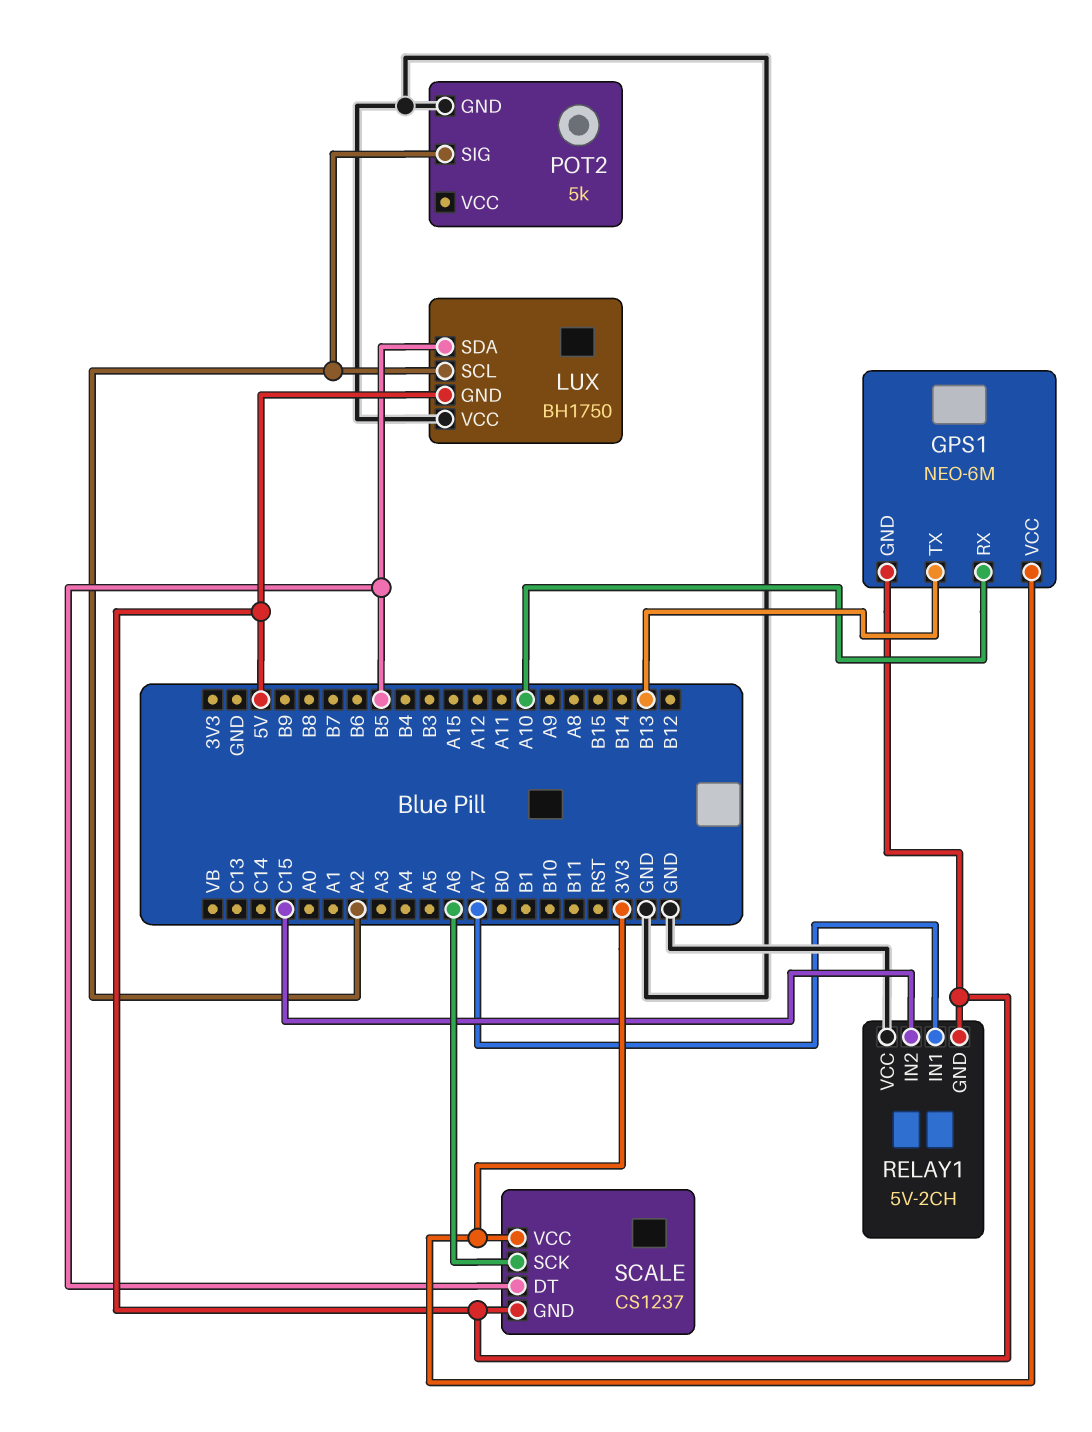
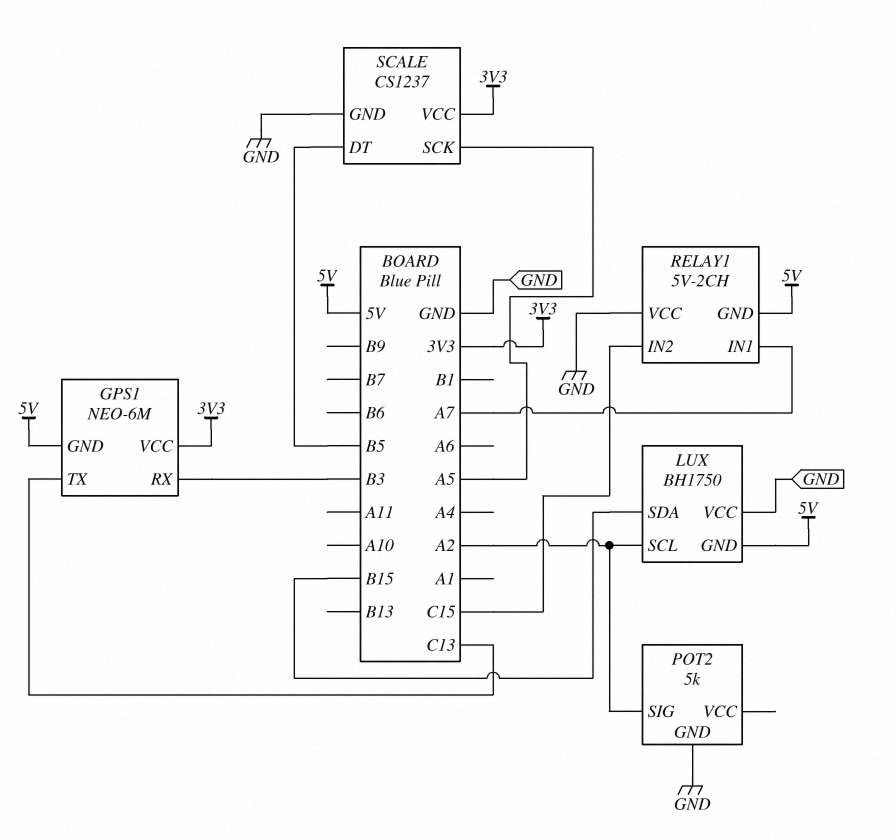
GPS1 pin RX: A10 -> B3
GPS1 pin TX: B13 -> C13
LUX pin SDA: B5 -> B15
SCALE pin GND: 5V -> GND
SCALE pin SCK: A6 -> A5

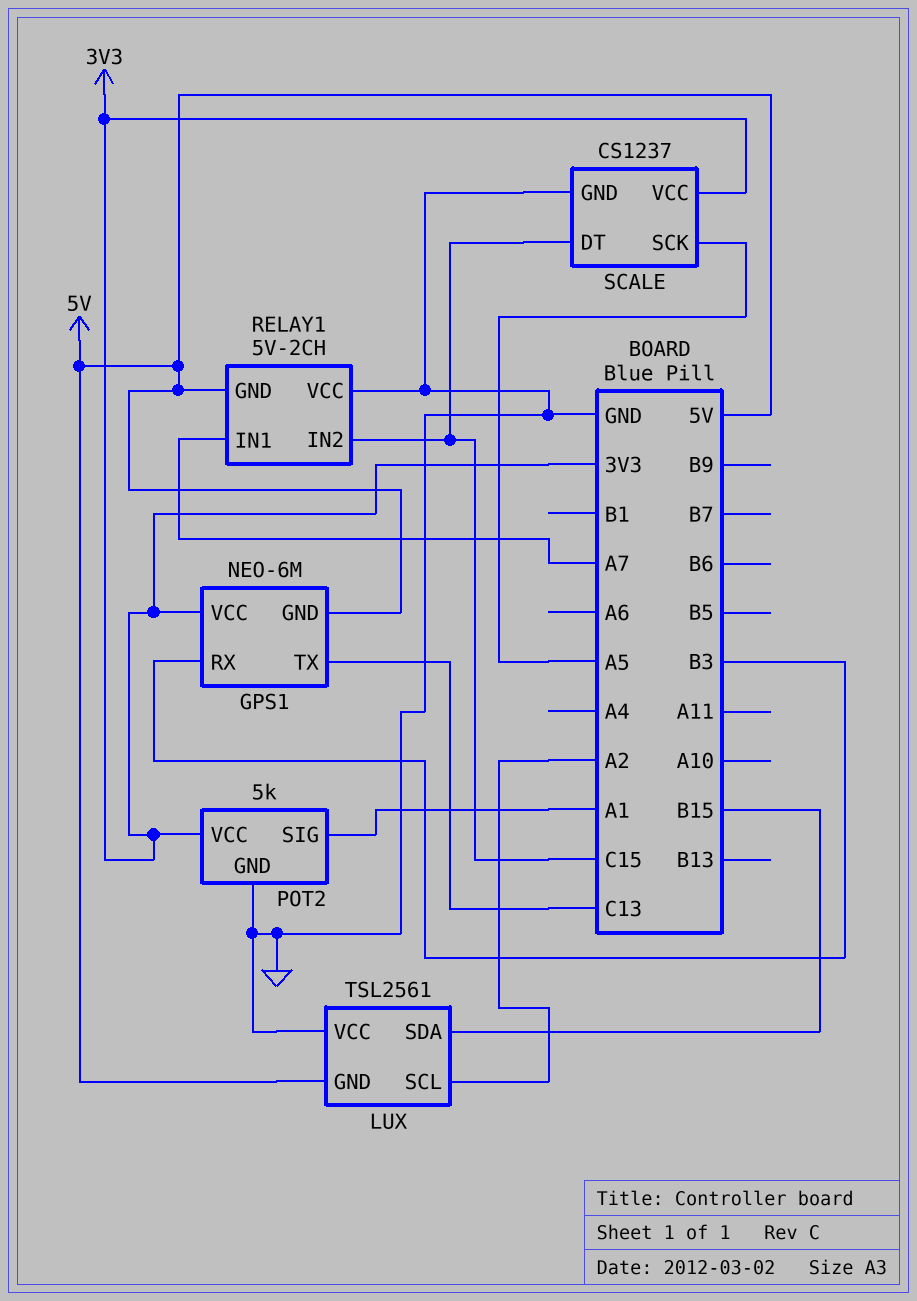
LUX: BH1750 -> TSL2561
POT2 pin SIG: A2 -> A1
POT2 pin VCC: none -> 3V3
SCALE pin DT: B5 -> C15

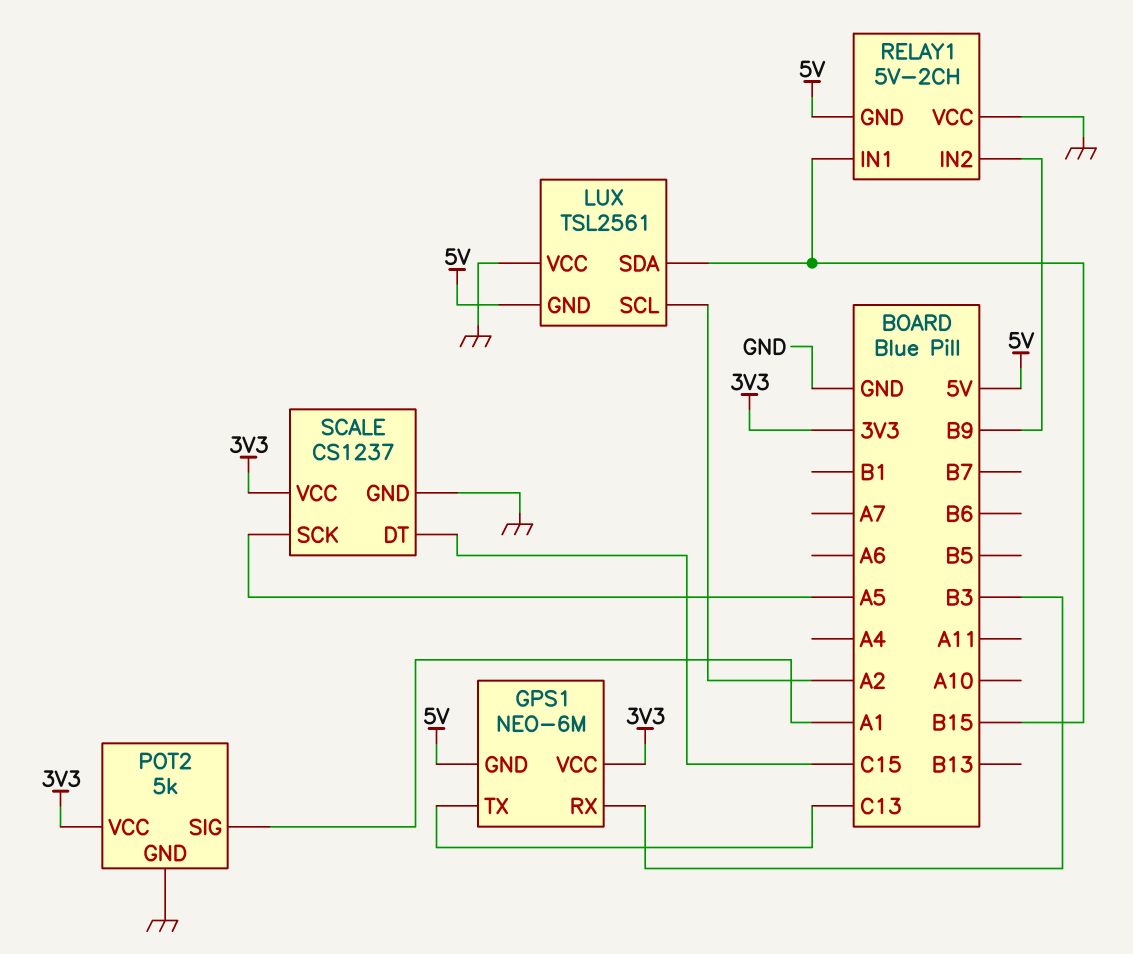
RELAY1 pin IN1: A7 -> B15
RELAY1 pin IN2: C15 -> B9

